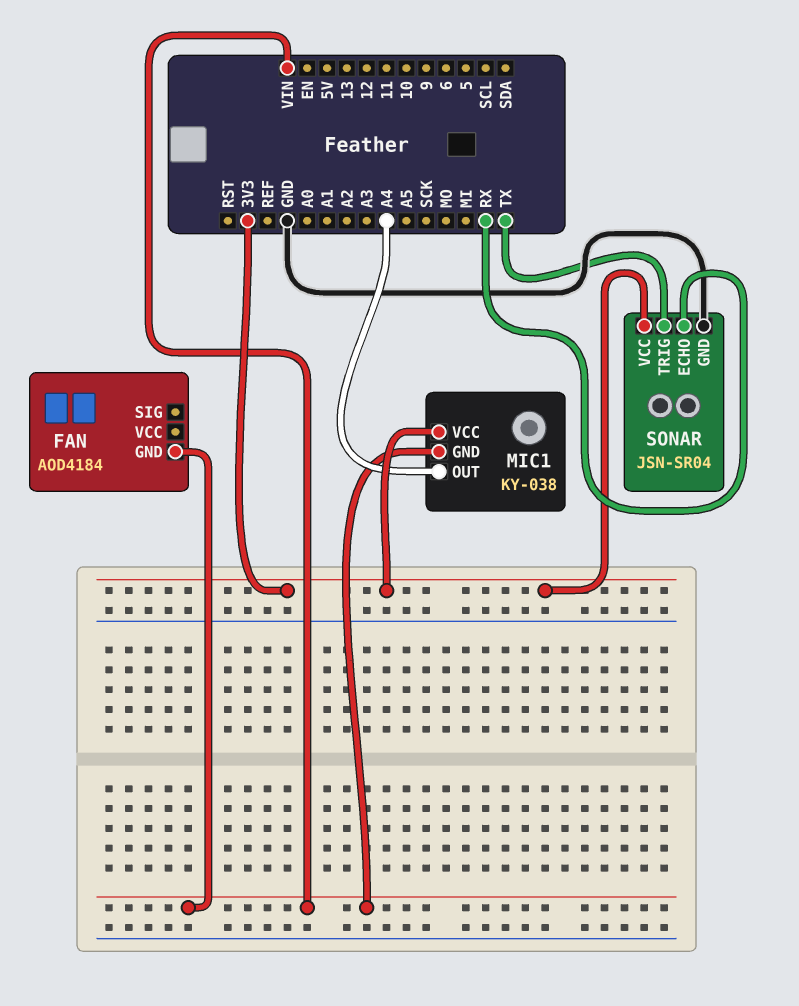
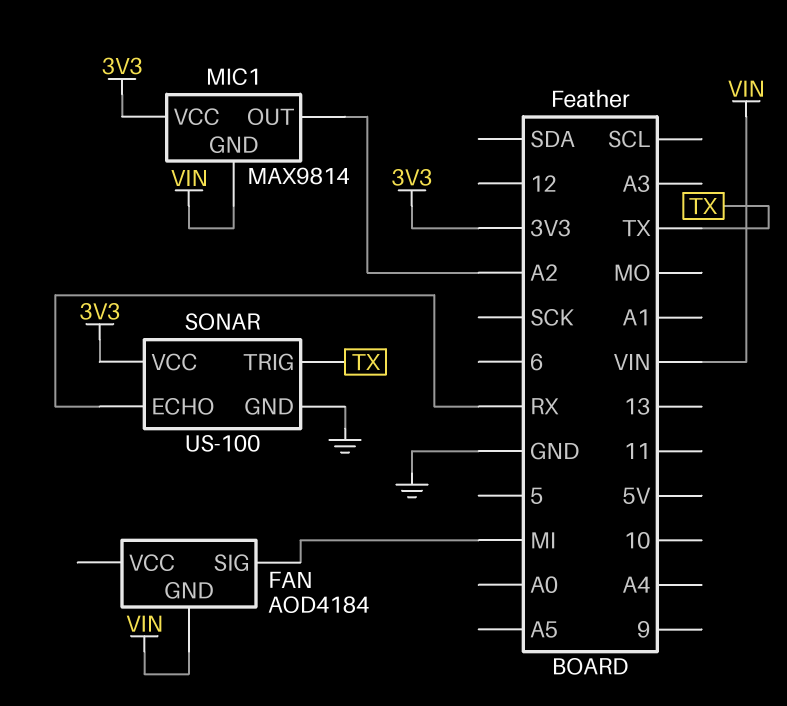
FAN pin SIG: none -> MI
MIC1: KY-038 -> MAX9814
MIC1 pin OUT: A4 -> A2
SONAR: JSN-SR04 -> US-100

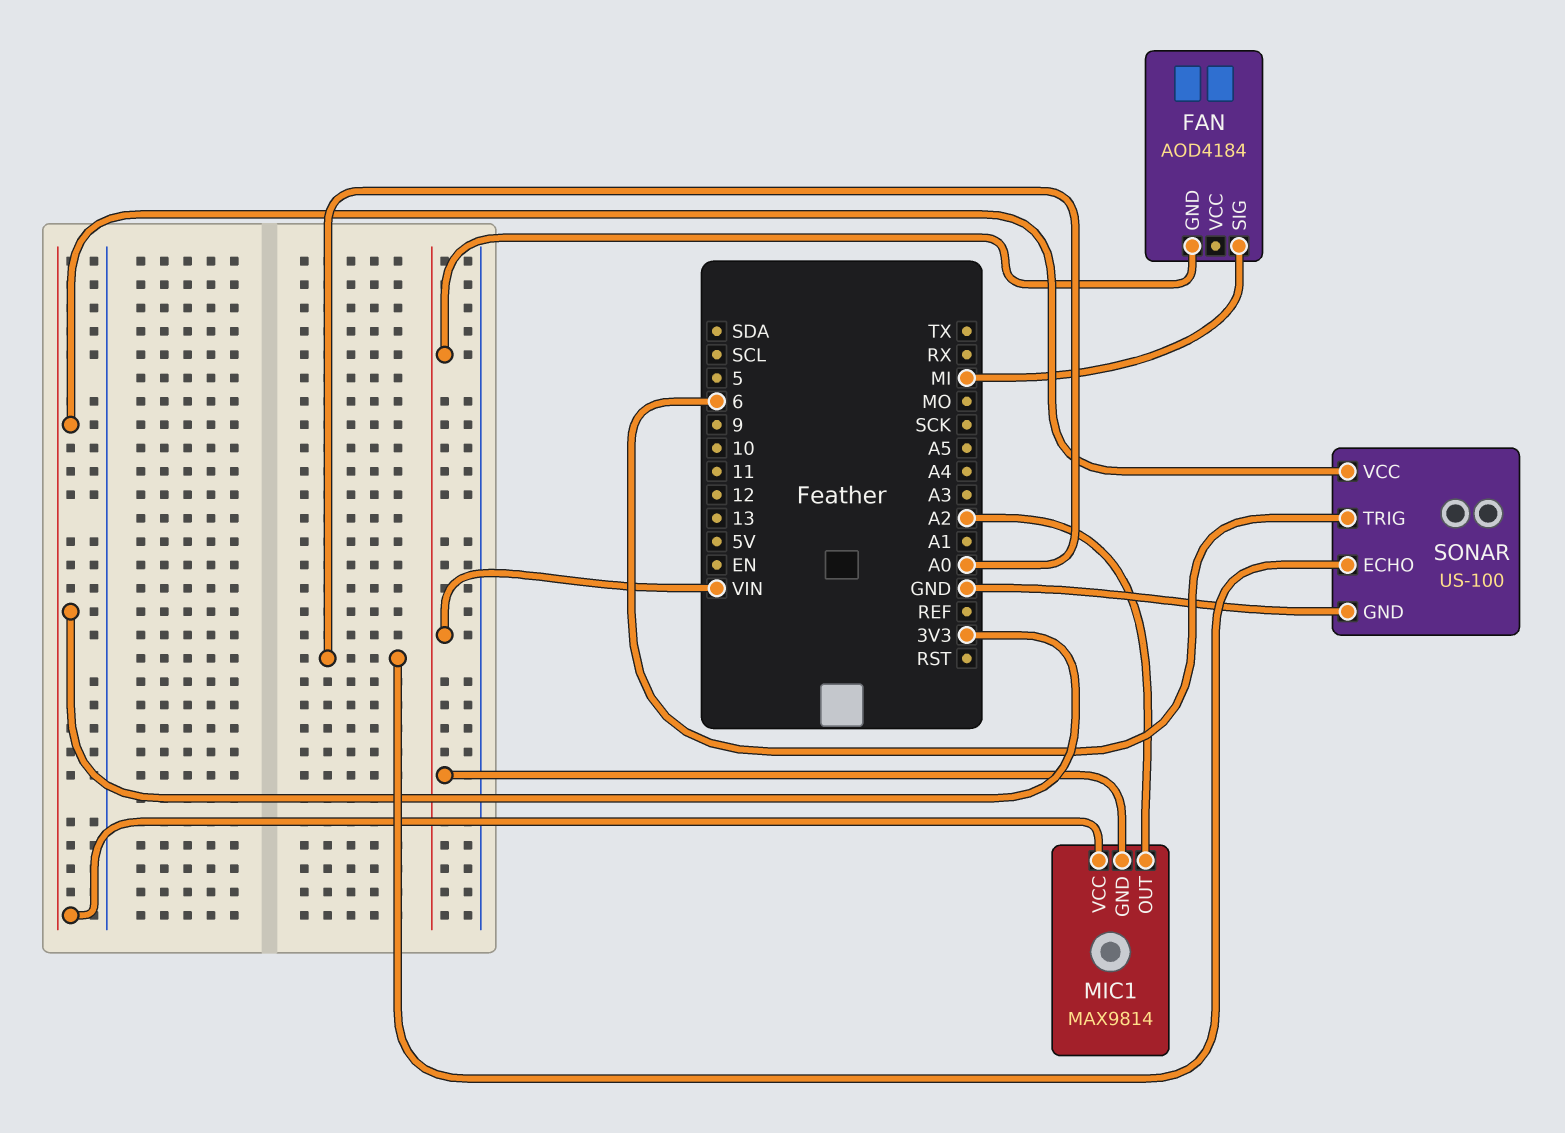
SONAR pin ECHO: RX -> A0
SONAR pin TRIG: TX -> 6

